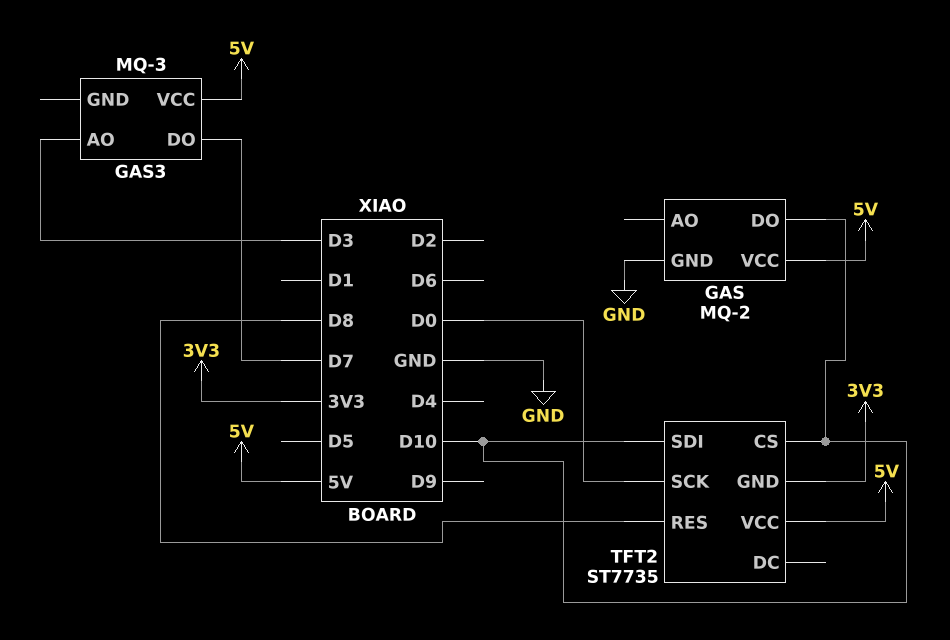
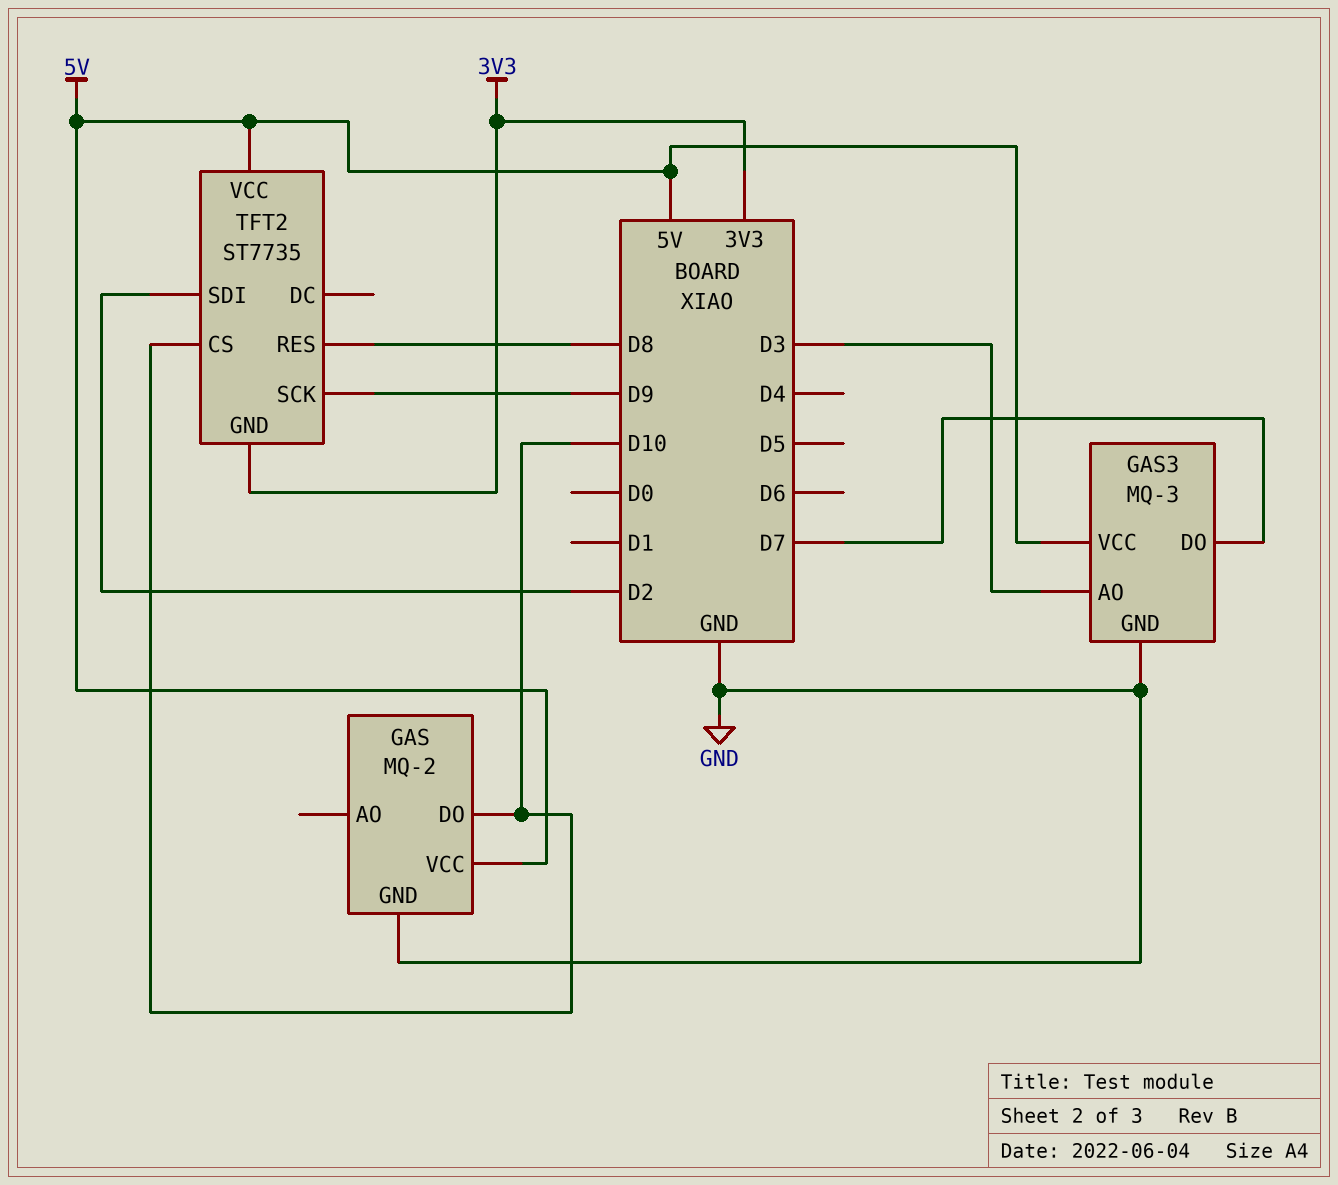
GAS3 pin GND: none -> GND
TFT2 pin SCK: D0 -> D9
TFT2 pin SDI: D10 -> D2

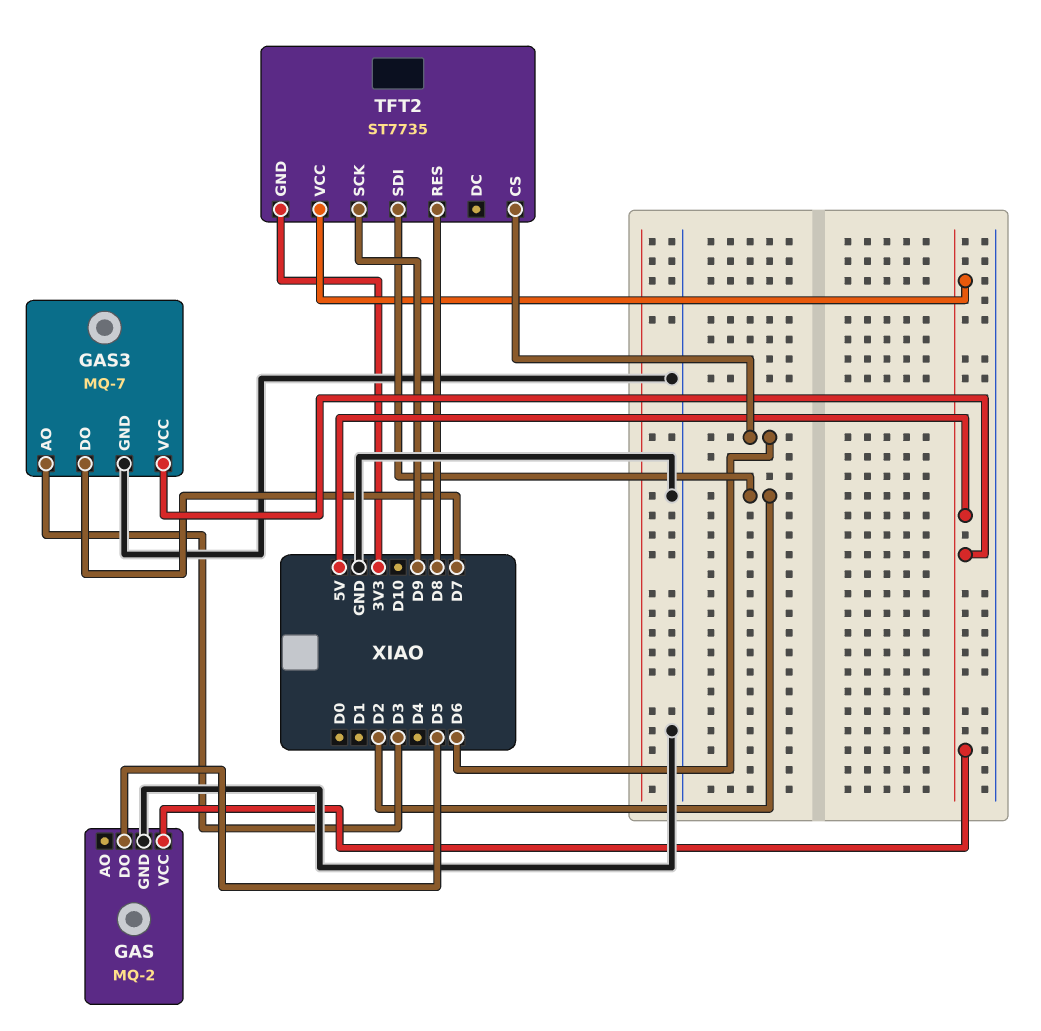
GAS pin DO: D10 -> D5
GAS3: MQ-3 -> MQ-7
TFT2 pin CS: D10 -> D6

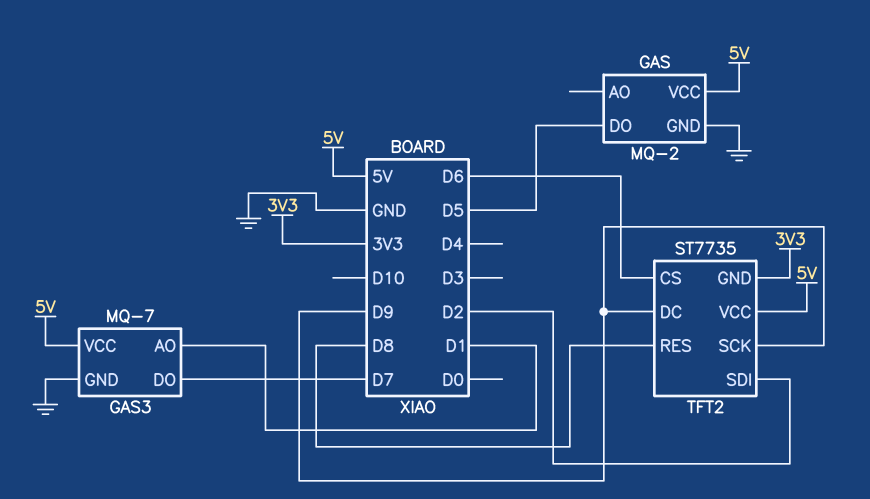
GAS3 pin AO: D3 -> D1
TFT2 pin DC: none -> D9

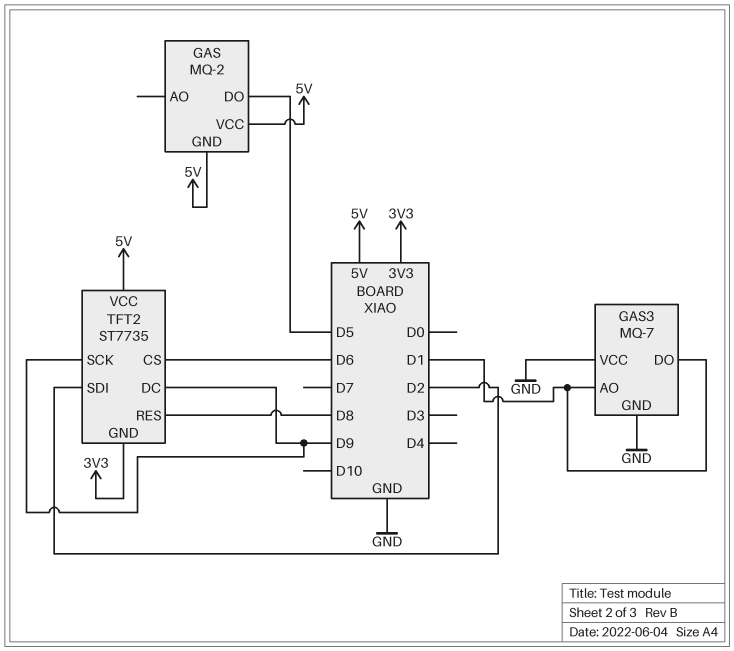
GAS pin GND: GND -> 5V
GAS3 pin DO: D7 -> D1
GAS3 pin VCC: 5V -> GND

